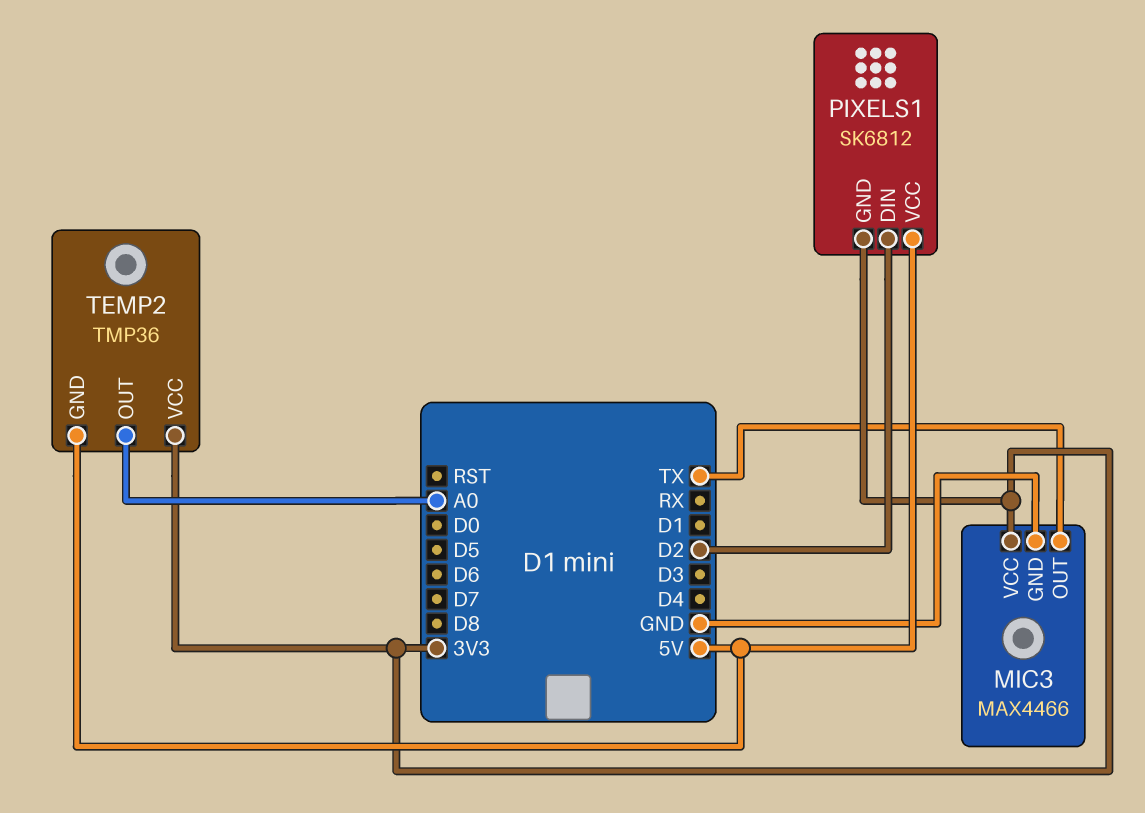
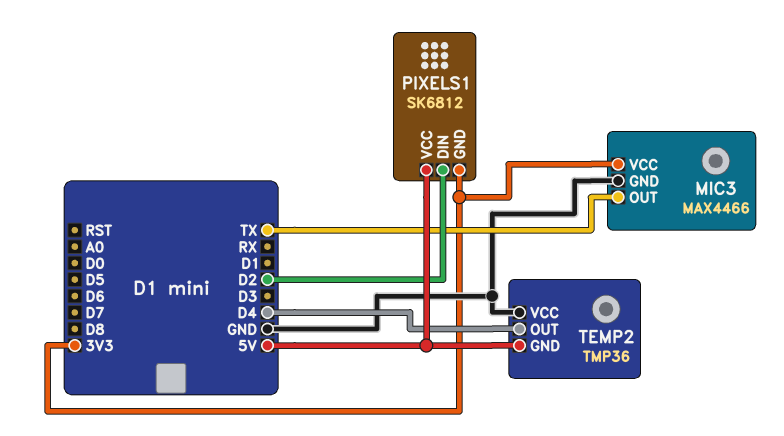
TEMP2 pin OUT: A0 -> D4
TEMP2 pin VCC: 3V3 -> GND

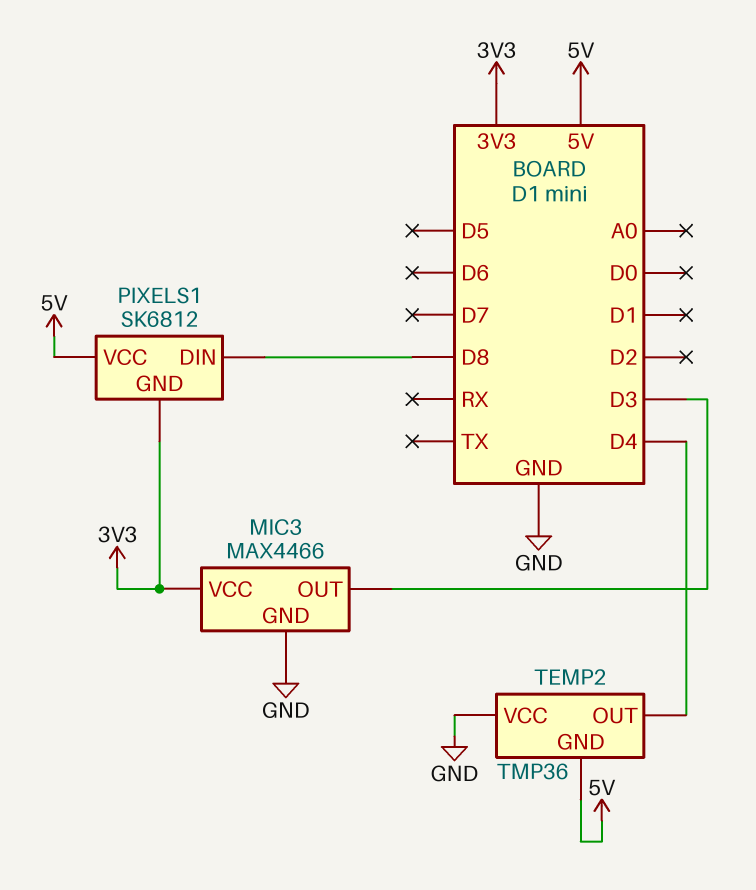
MIC3 pin OUT: TX -> D3
PIXELS1 pin DIN: D2 -> D8

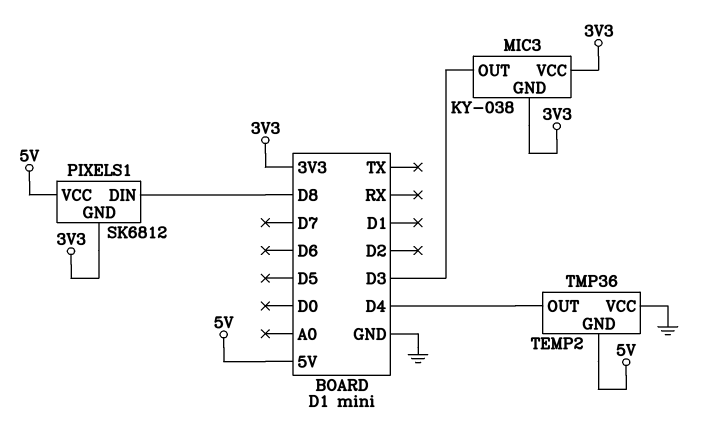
MIC3: MAX4466 -> KY-038
MIC3 pin GND: GND -> 3V3

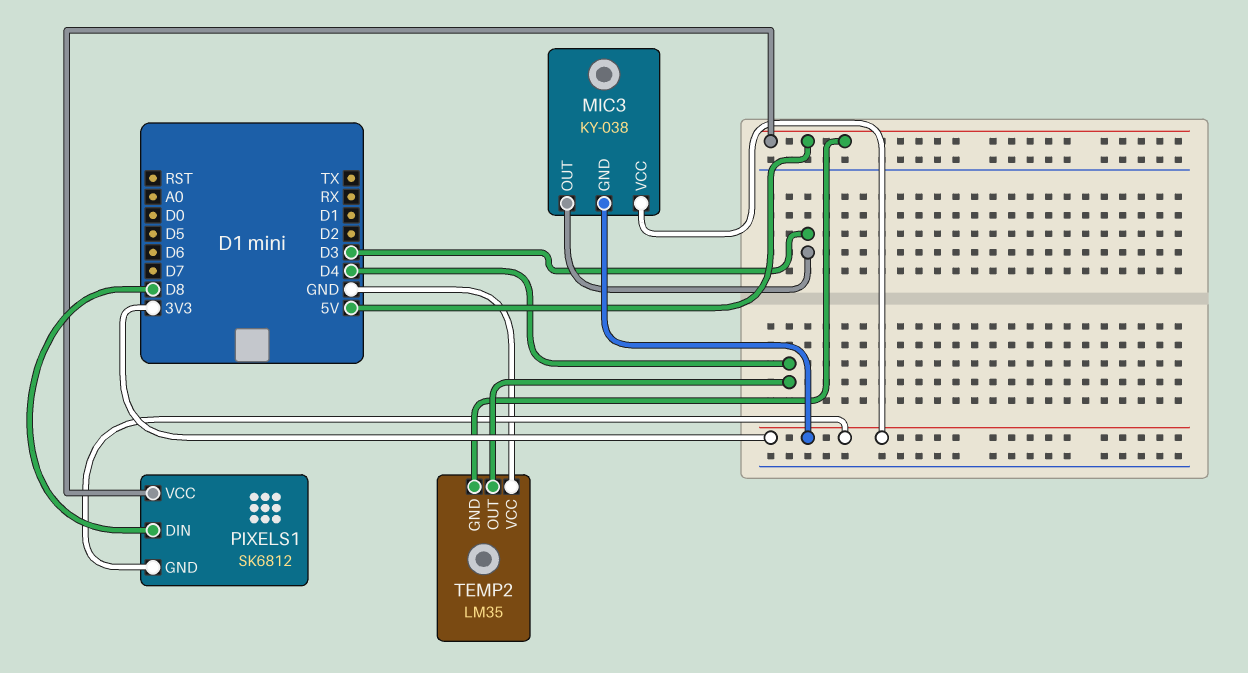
TEMP2: TMP36 -> LM35

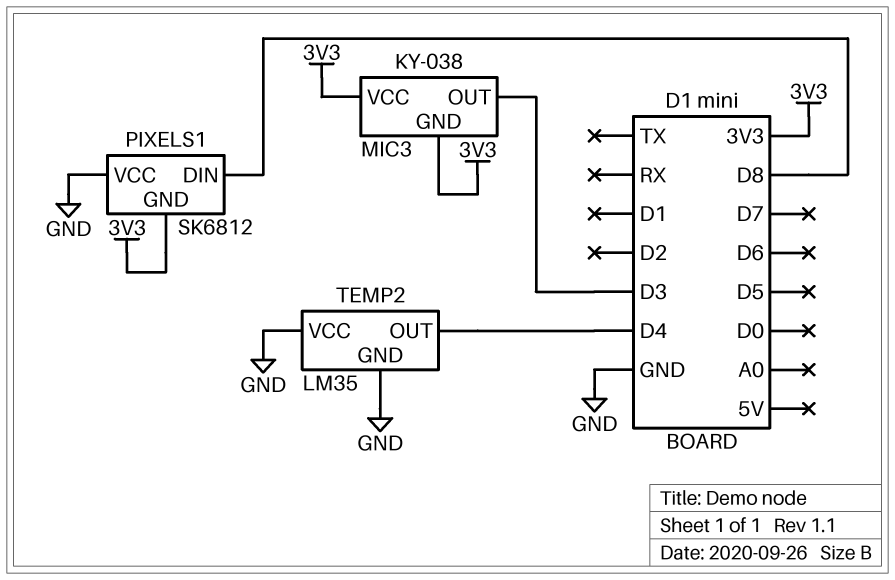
PIXELS1 pin VCC: 5V -> GND
TEMP2 pin GND: 5V -> GND

